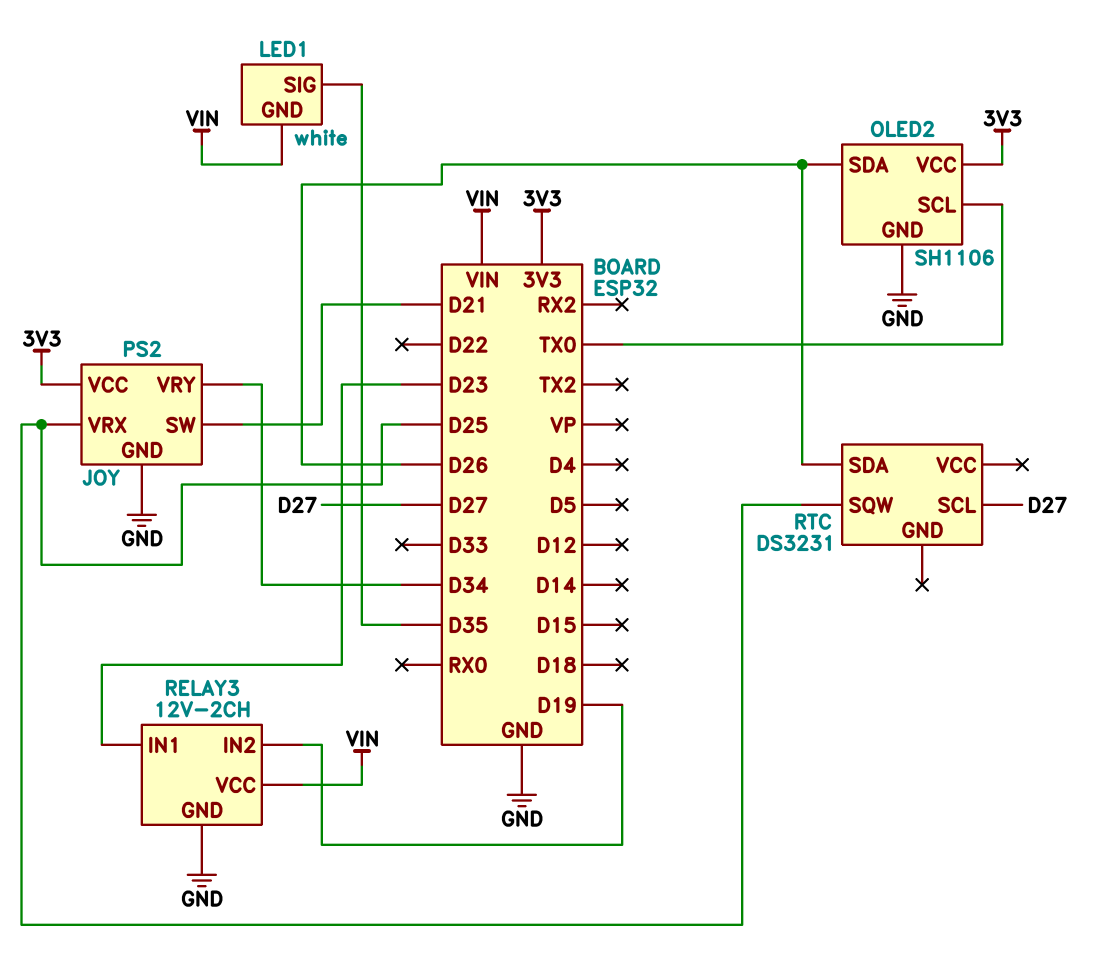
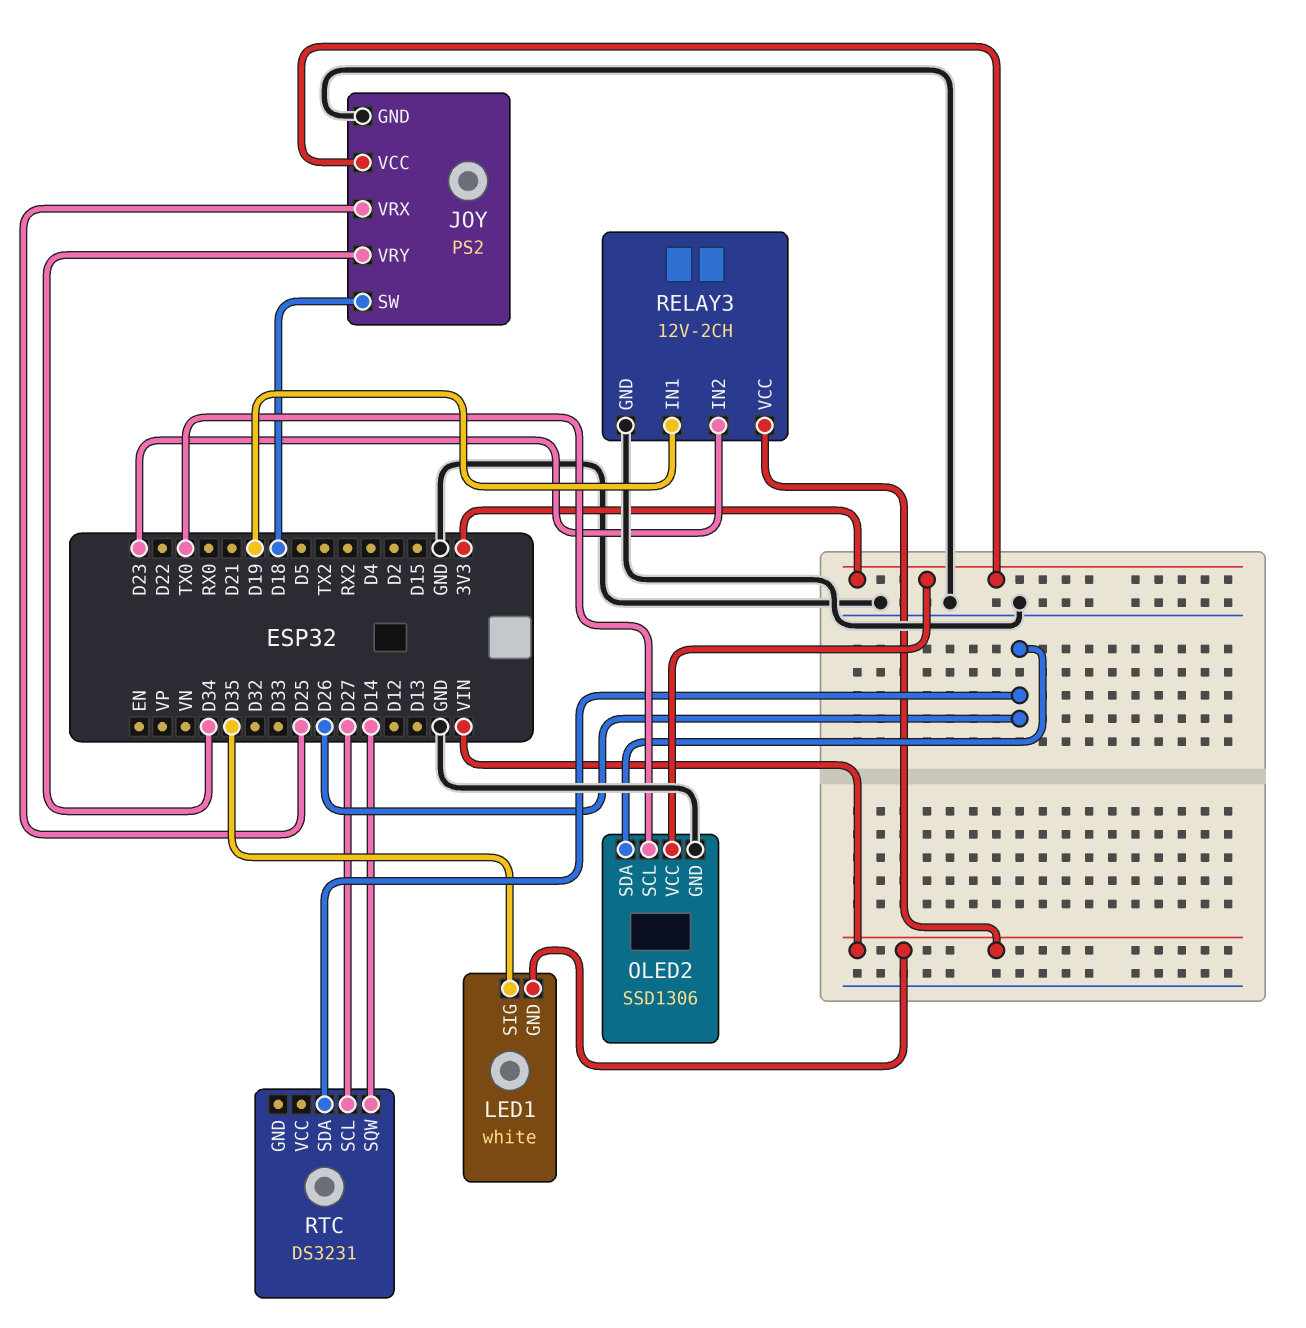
JOY pin SW: D21 -> D18
OLED2: SH1106 -> SSD1306
RELAY3 pin IN1: D23 -> D19
RELAY3 pin IN2: D19 -> D23
RTC pin SQW: D25 -> D14

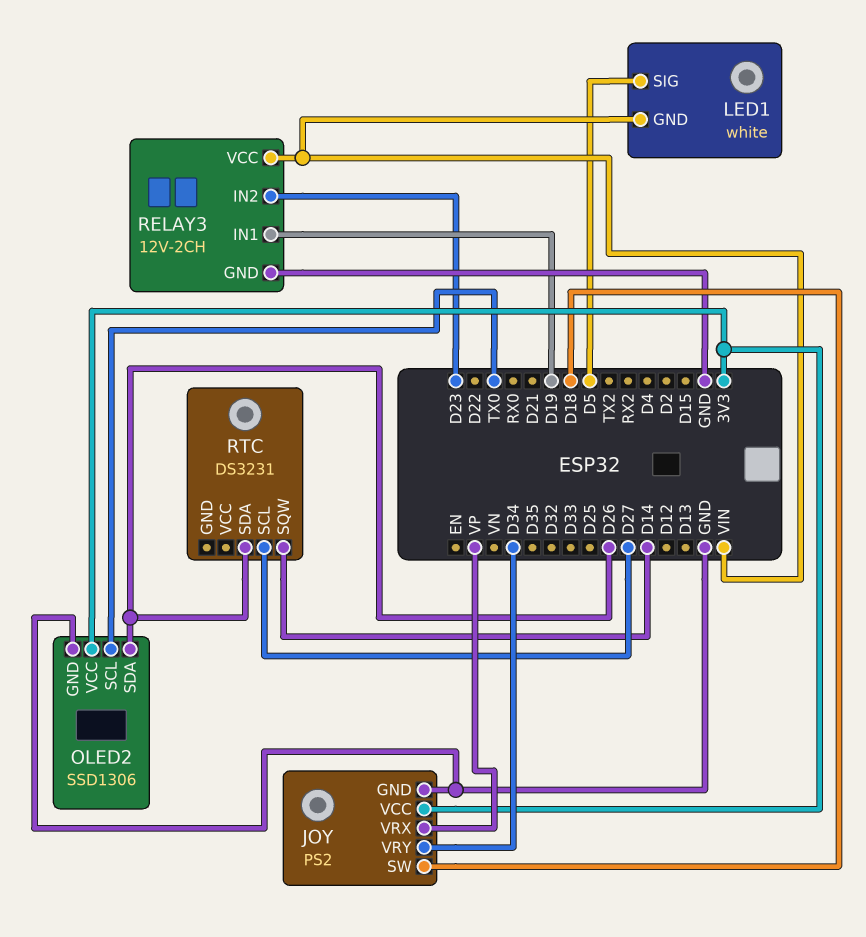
JOY pin VRX: D25 -> VP
LED1 pin SIG: D35 -> D5

